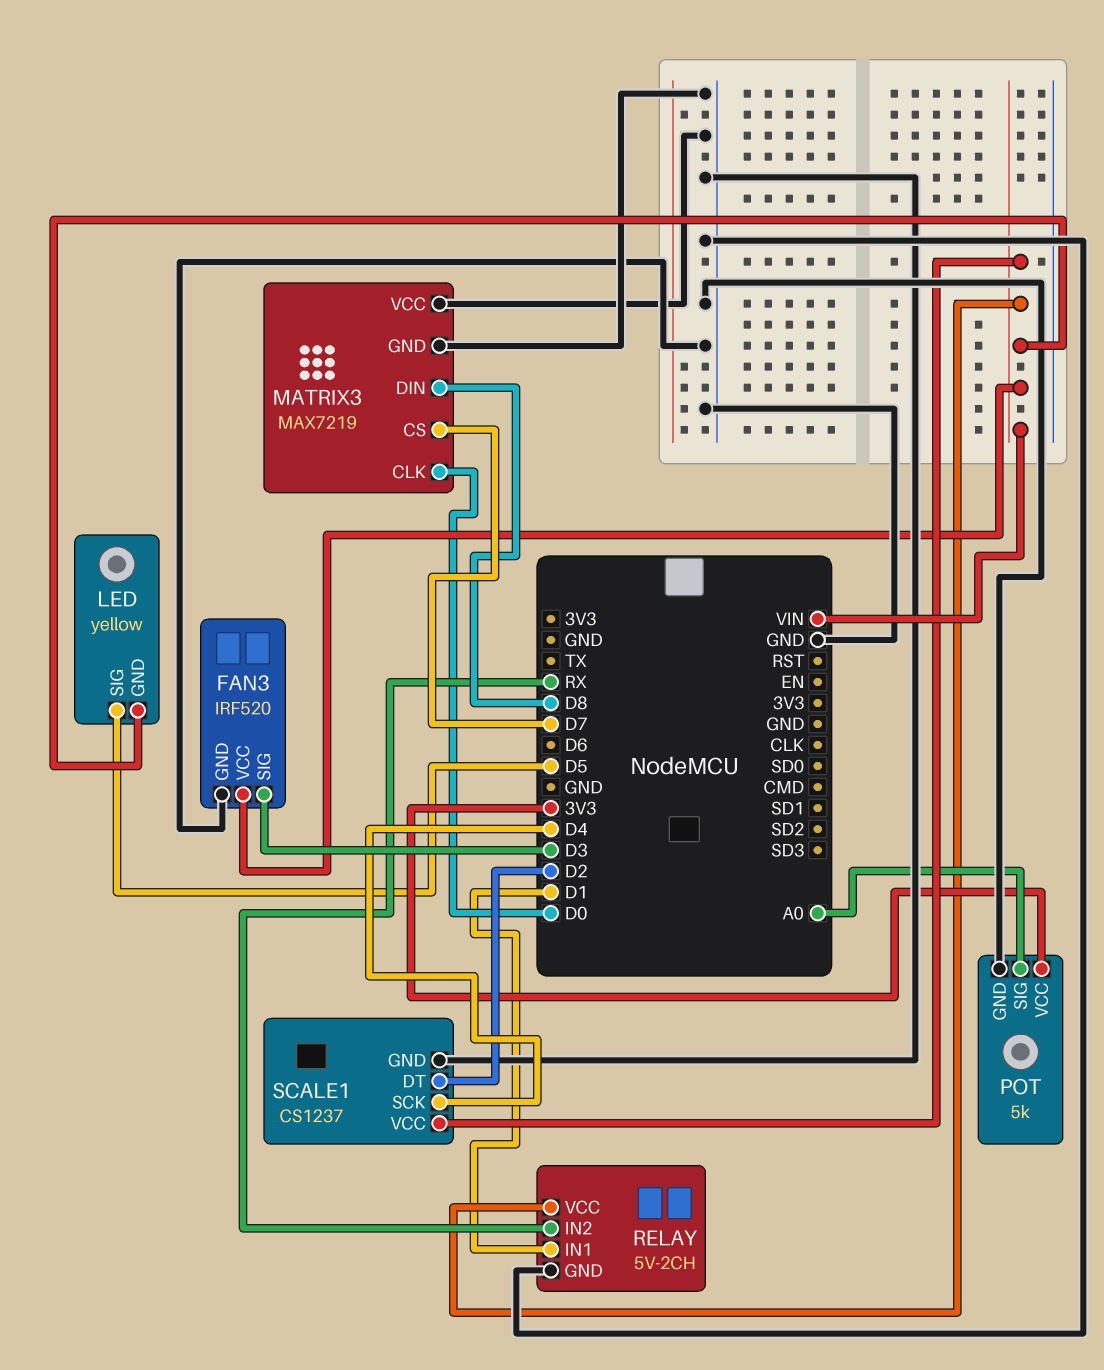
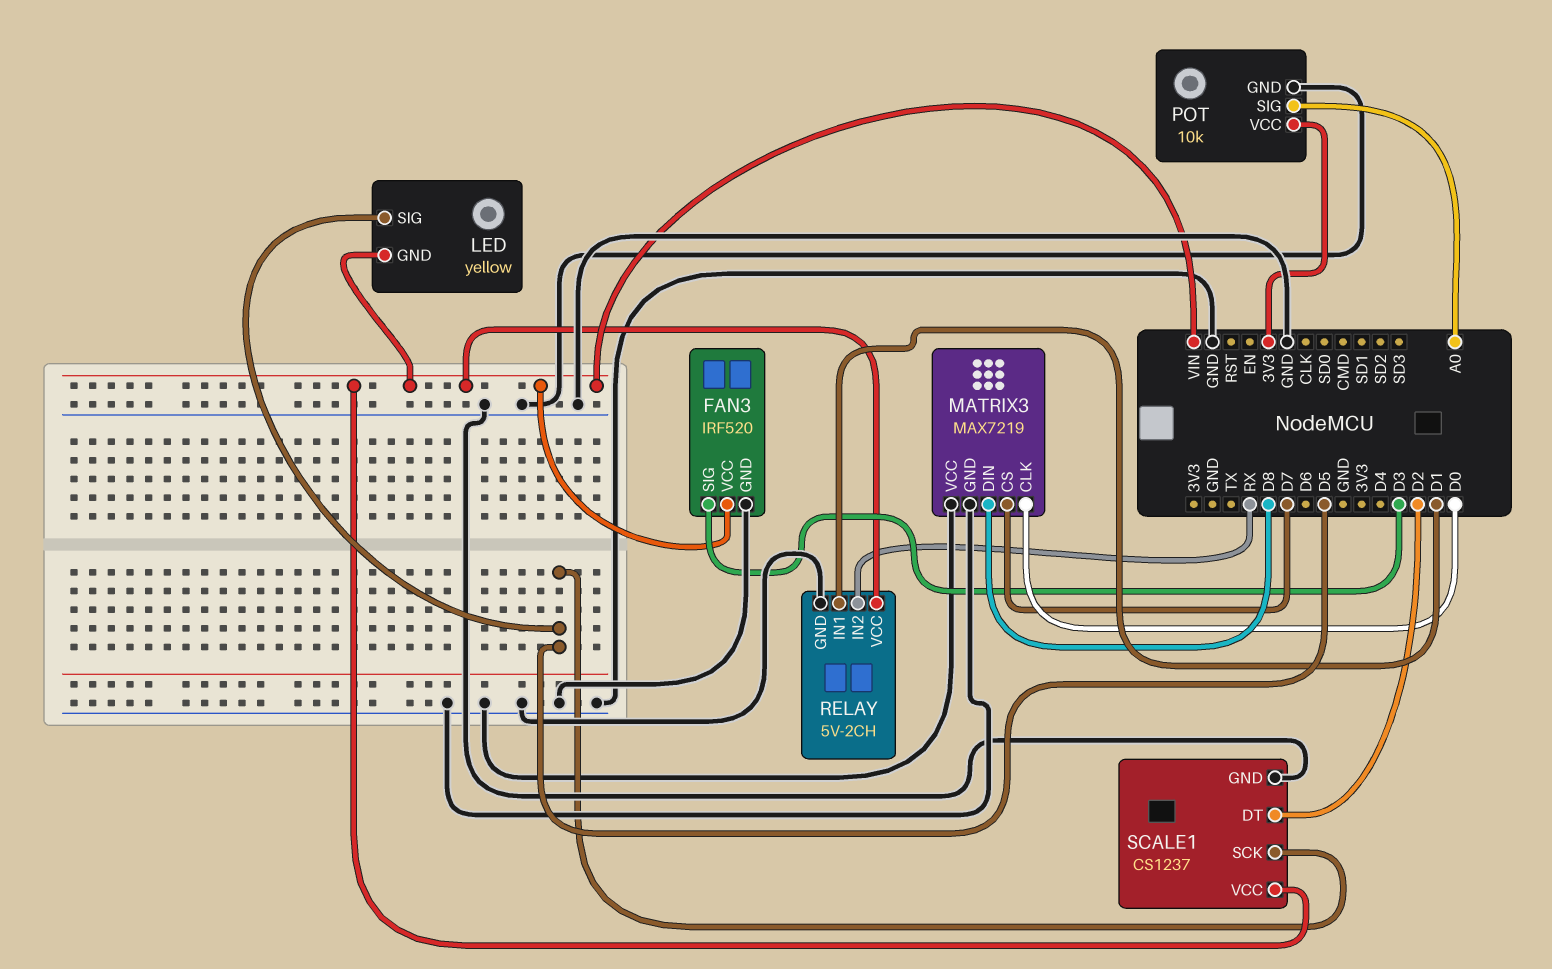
POT: 5k -> 10k
SCALE1 pin SCK: D4 -> D5

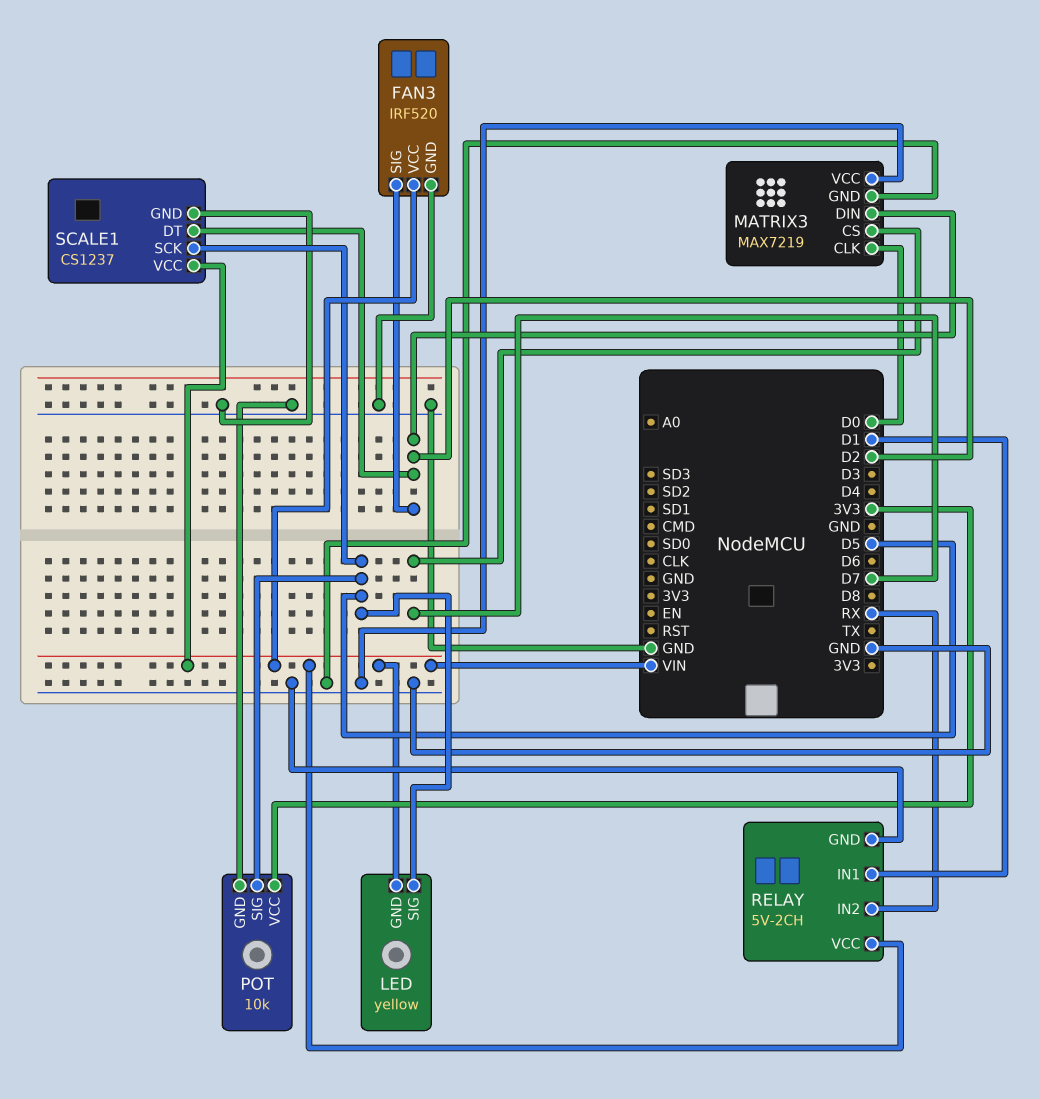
FAN3 pin SIG: D3 -> D2
MATRIX3 pin DIN: D8 -> D2
POT pin SIG: A0 -> D5

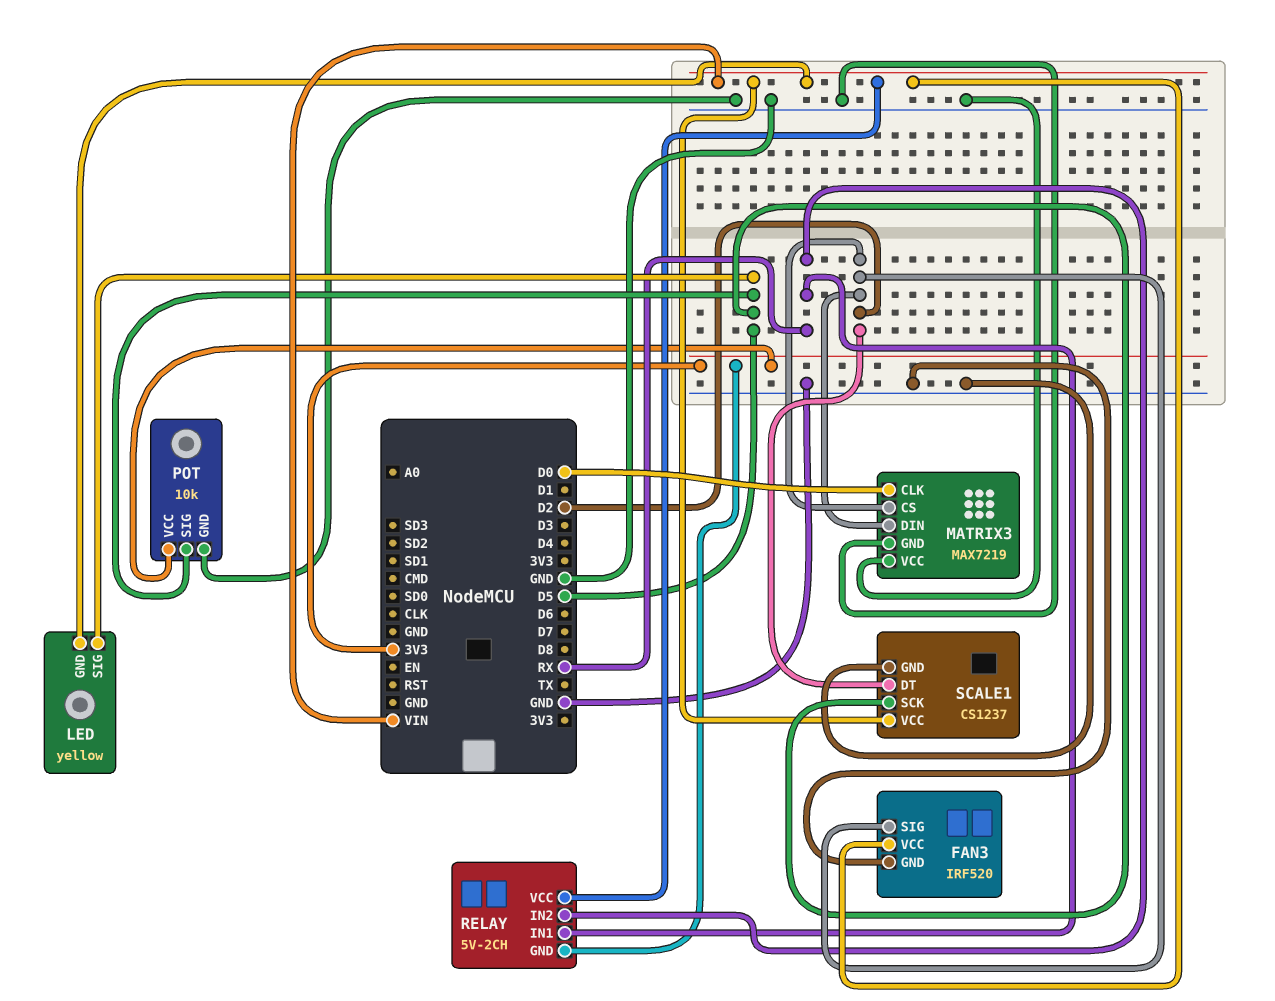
MATRIX3 pin CS: D7 -> D2
RELAY pin GND: GND -> 3V3
RELAY pin IN1: D1 -> RX

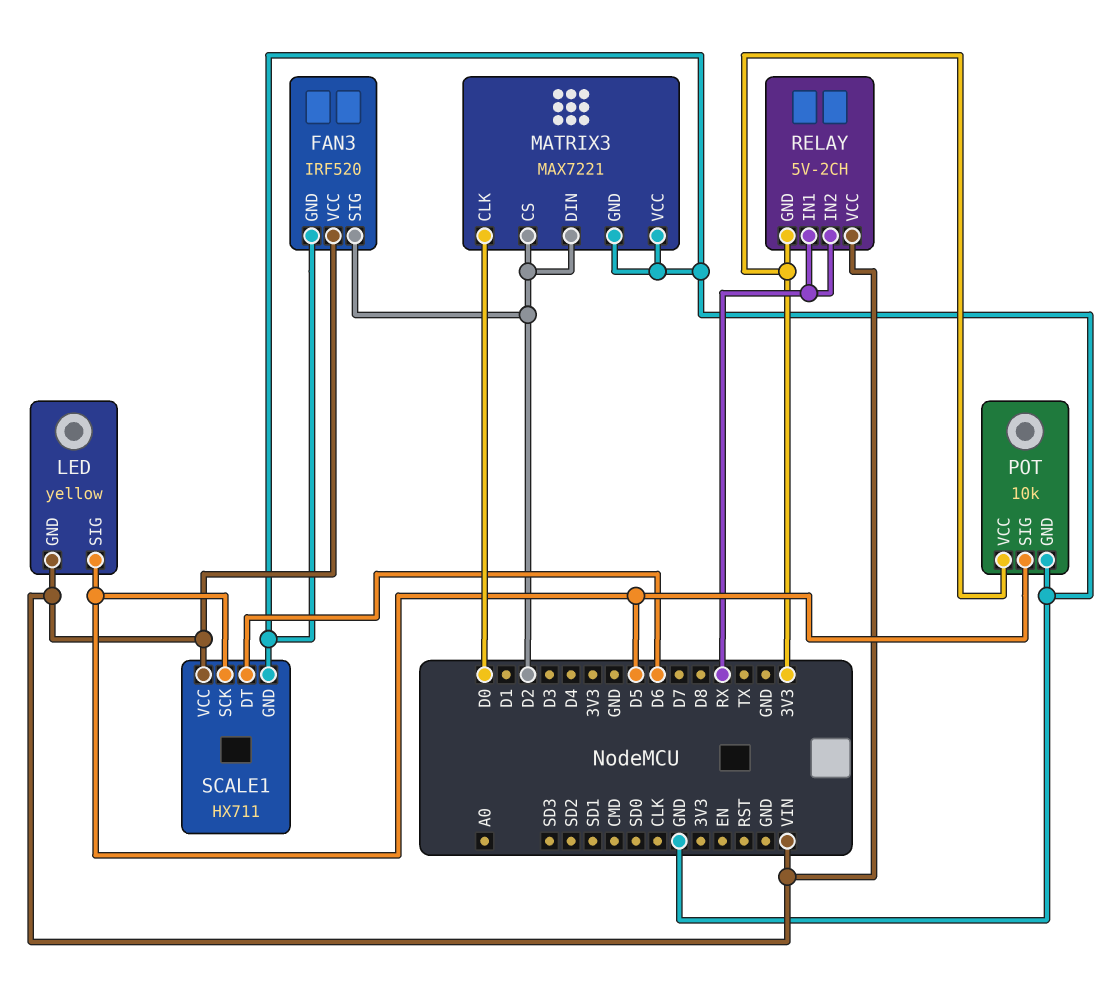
MATRIX3: MAX7219 -> MAX7221
SCALE1: CS1237 -> HX711
SCALE1 pin DT: D2 -> D6

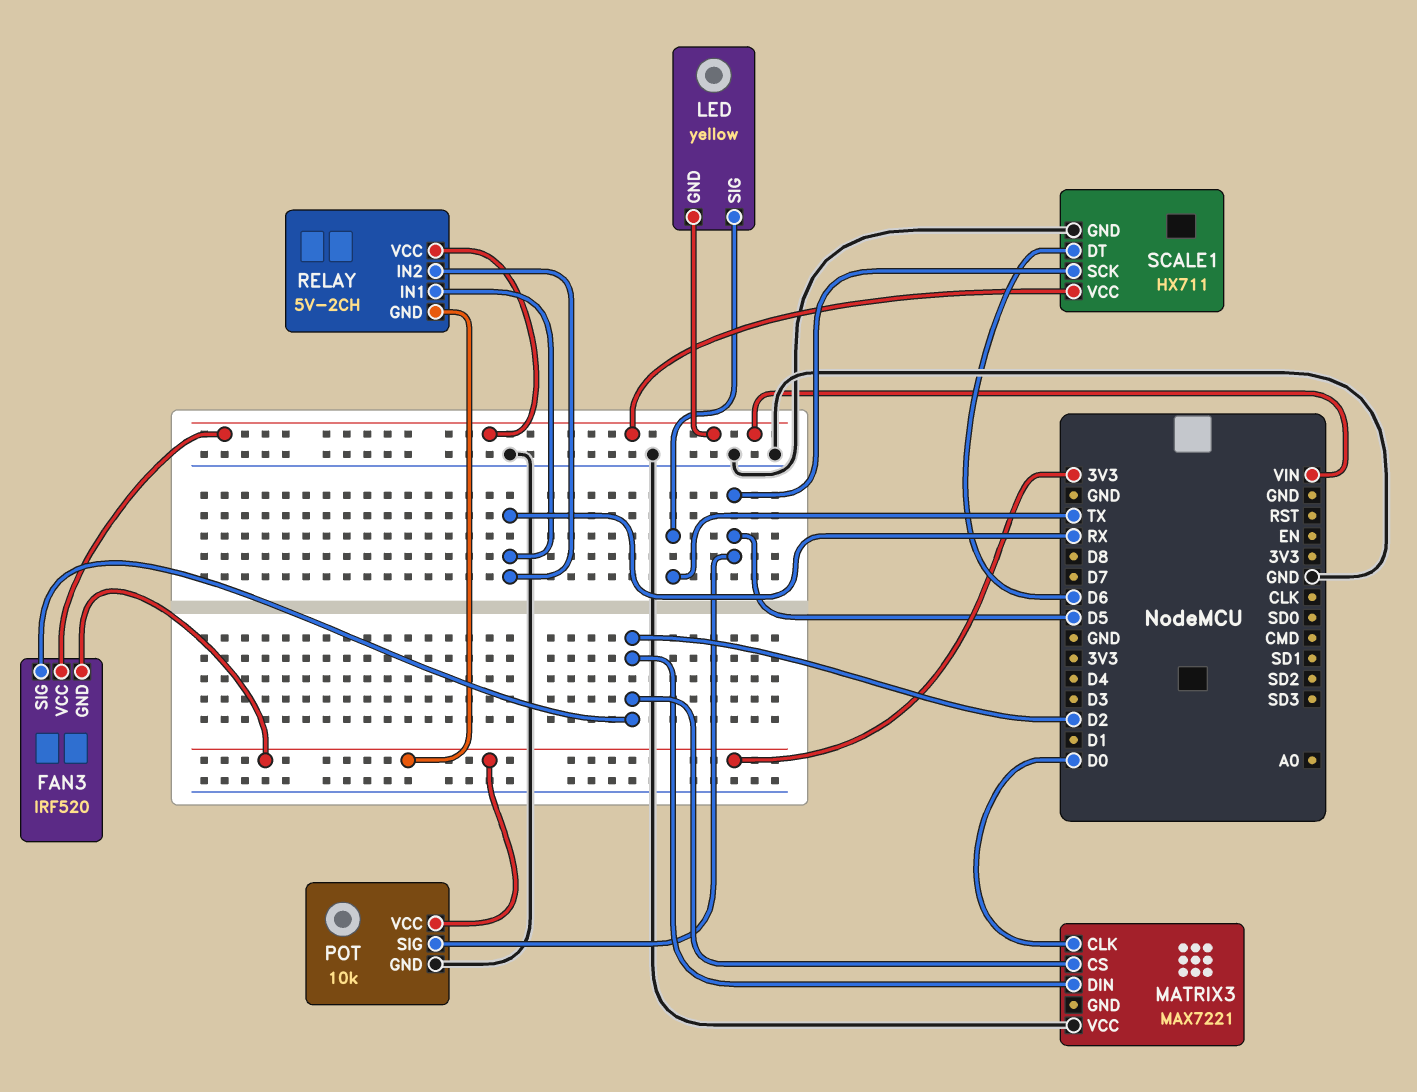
FAN3 pin GND: GND -> 3V3
LED pin SIG: D5 -> TX
MATRIX3 pin GND: GND -> none

